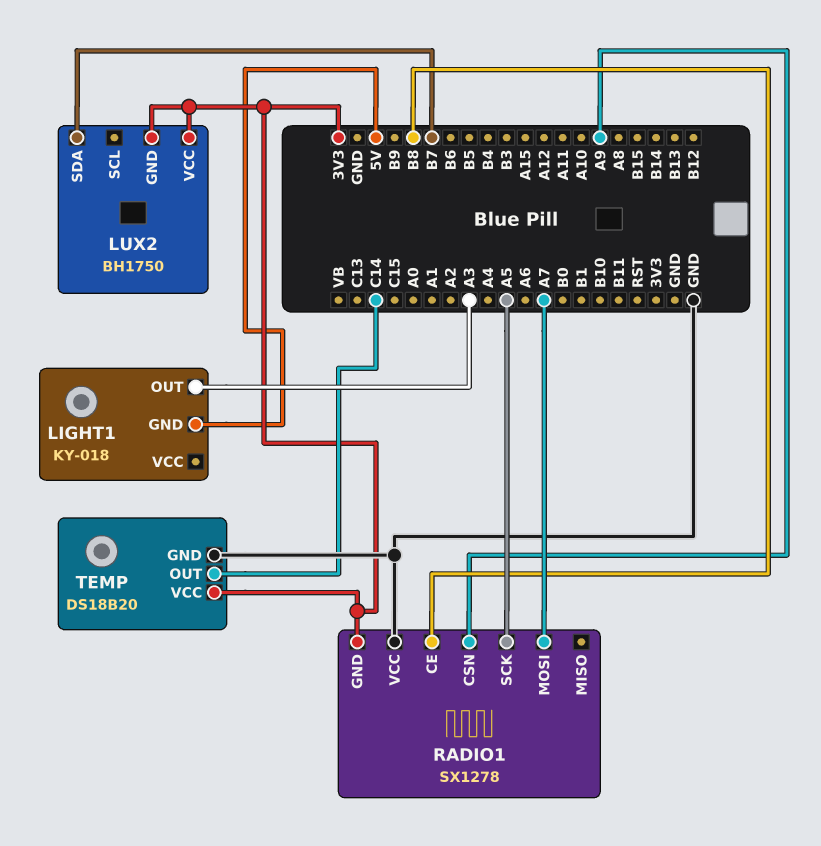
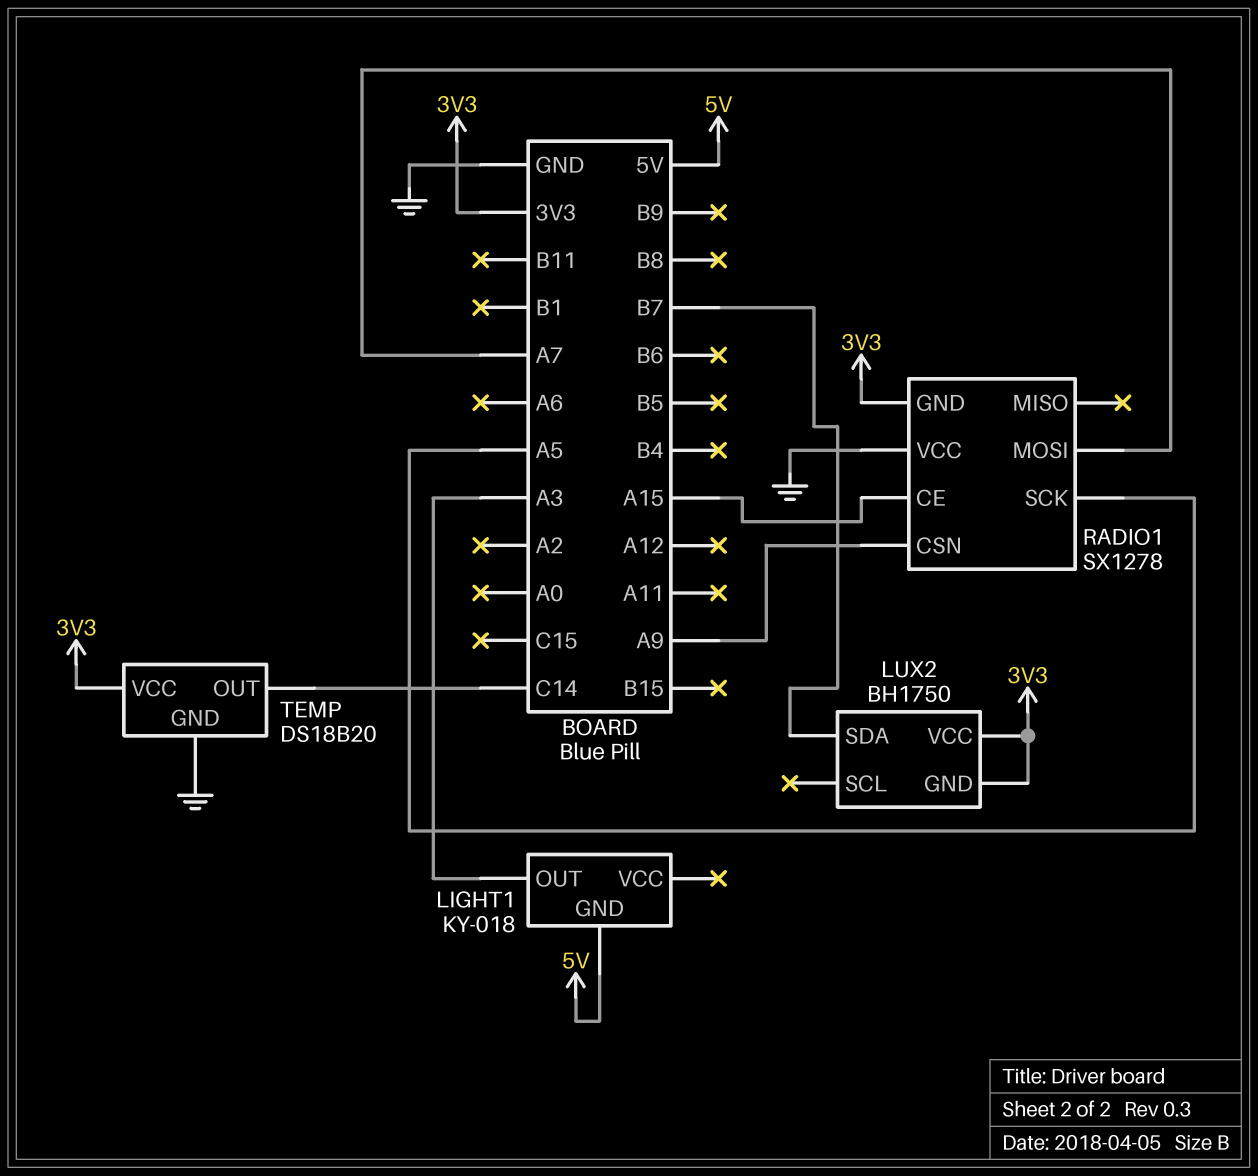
RADIO1 pin CE: B8 -> A15

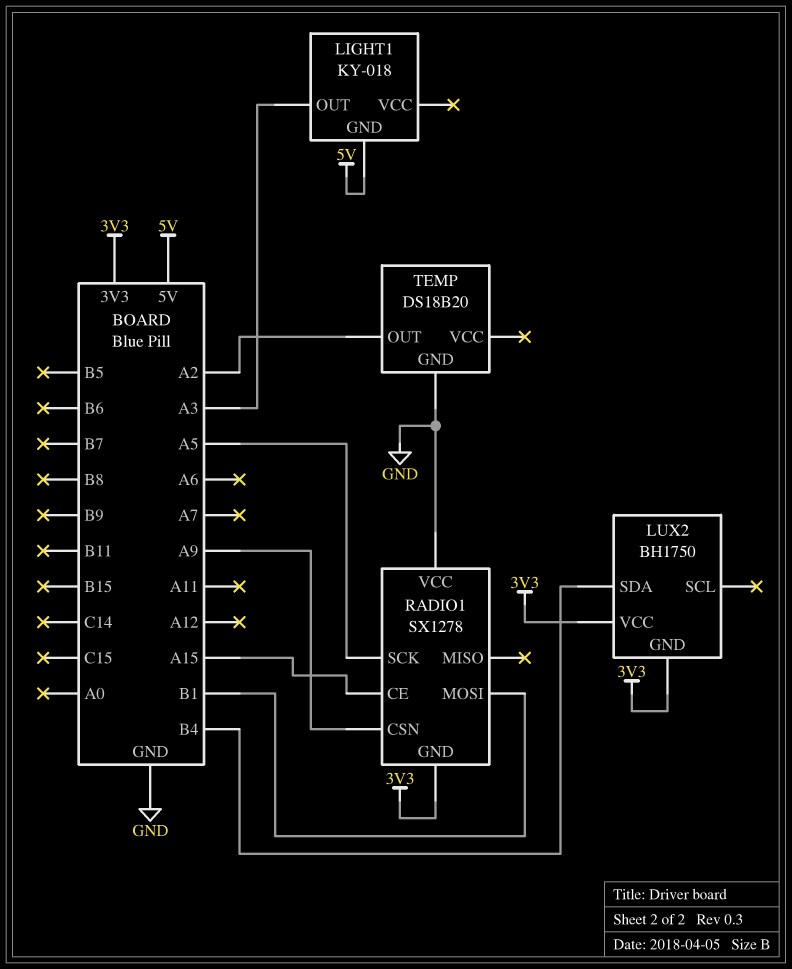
LUX2 pin SDA: B7 -> B4
RADIO1 pin MOSI: A7 -> B1
TEMP pin OUT: C14 -> A2
TEMP pin VCC: 3V3 -> none

